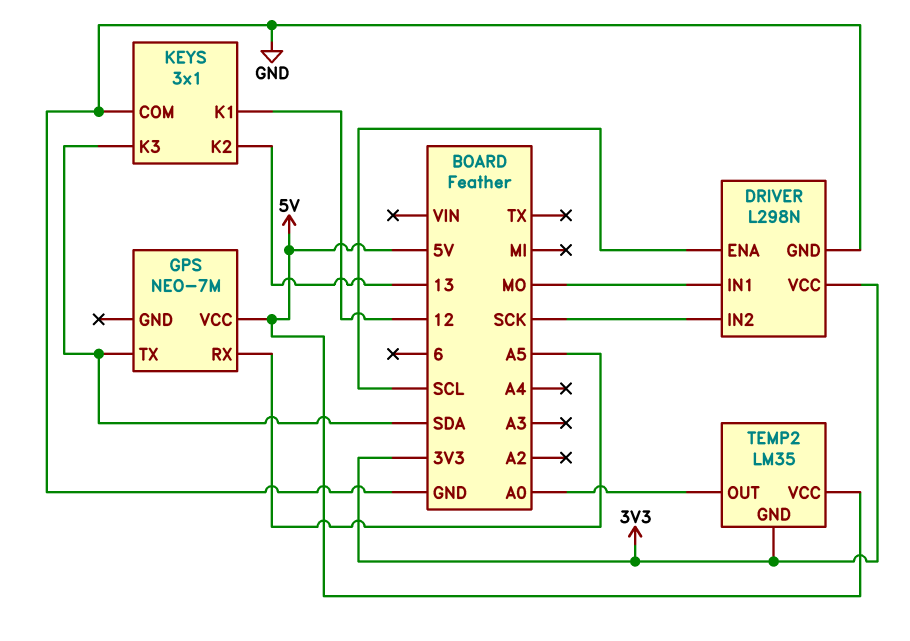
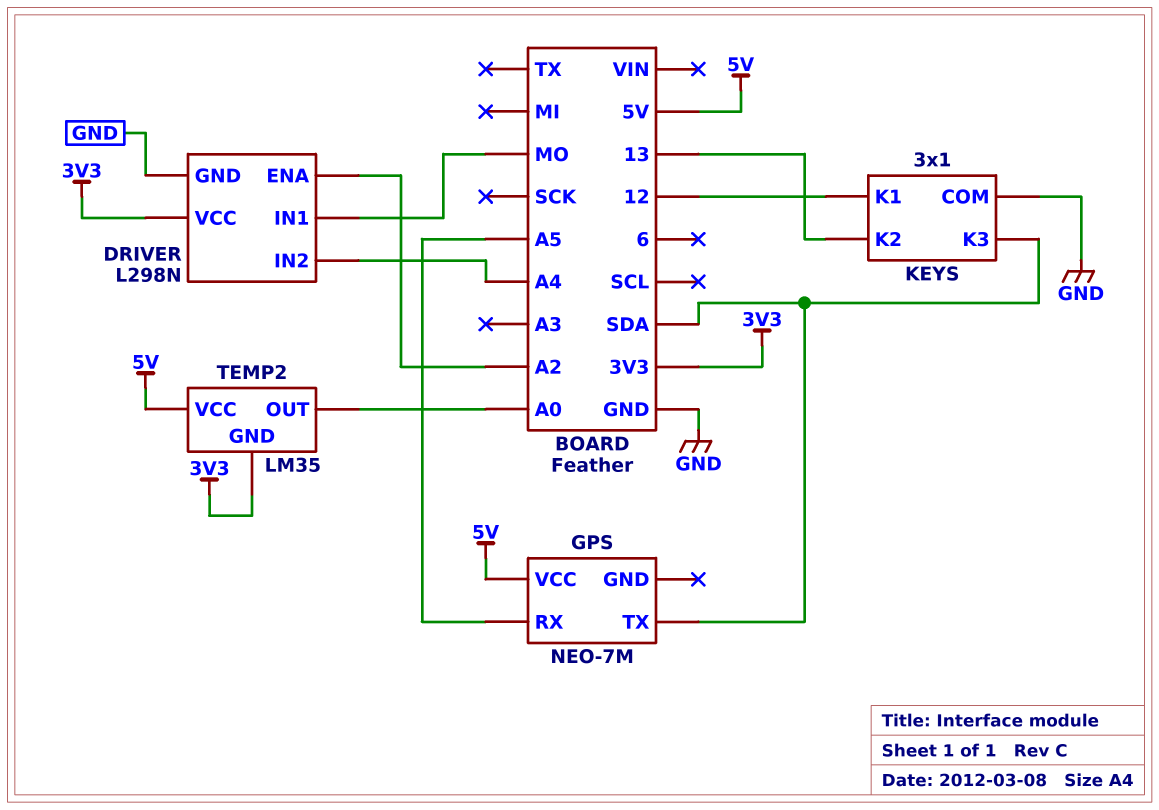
DRIVER pin ENA: SCL -> A2
DRIVER pin IN2: SCK -> A4

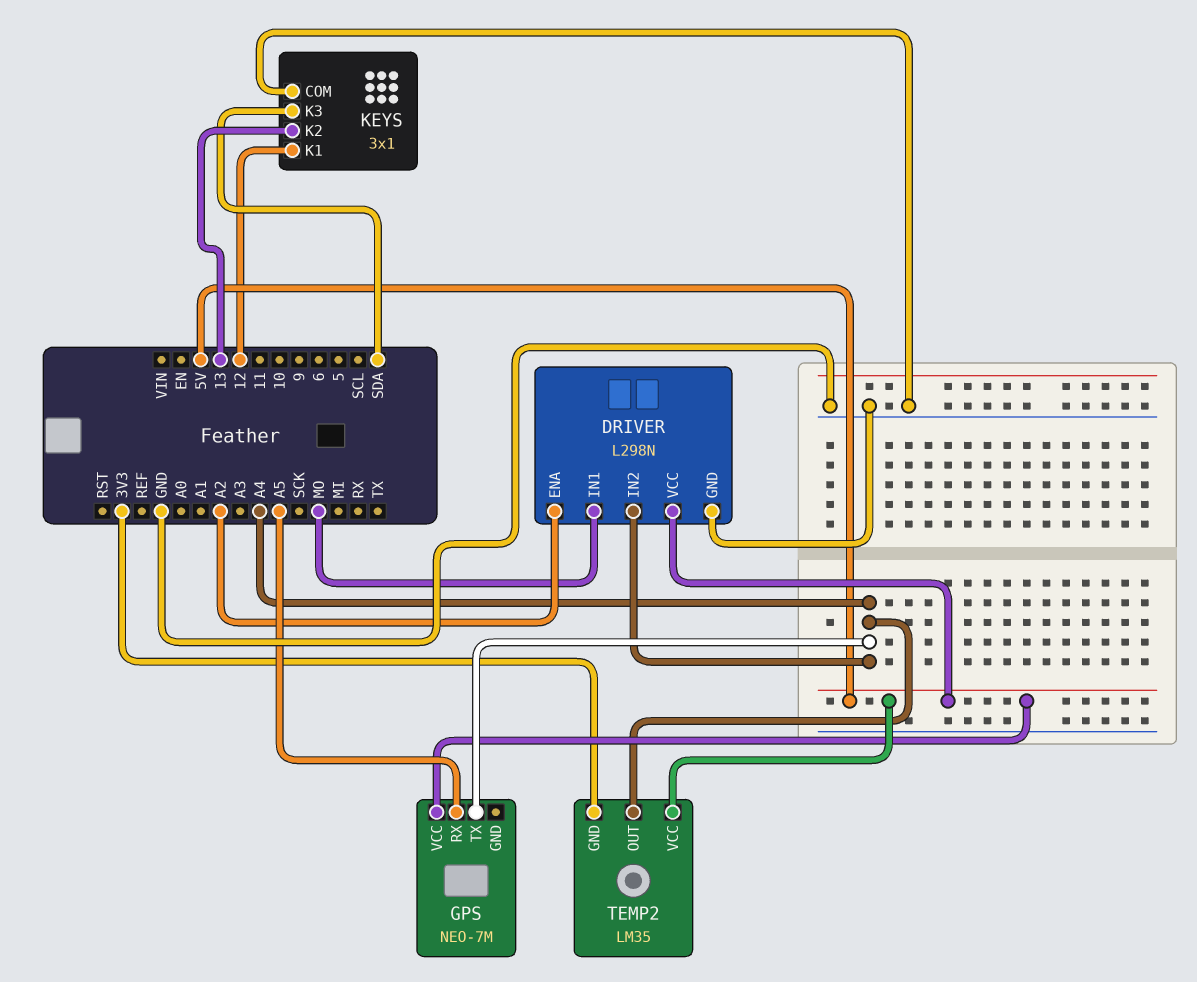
DRIVER pin VCC: 3V3 -> 5V
GPS pin TX: SDA -> A4
TEMP2 pin OUT: A0 -> A4

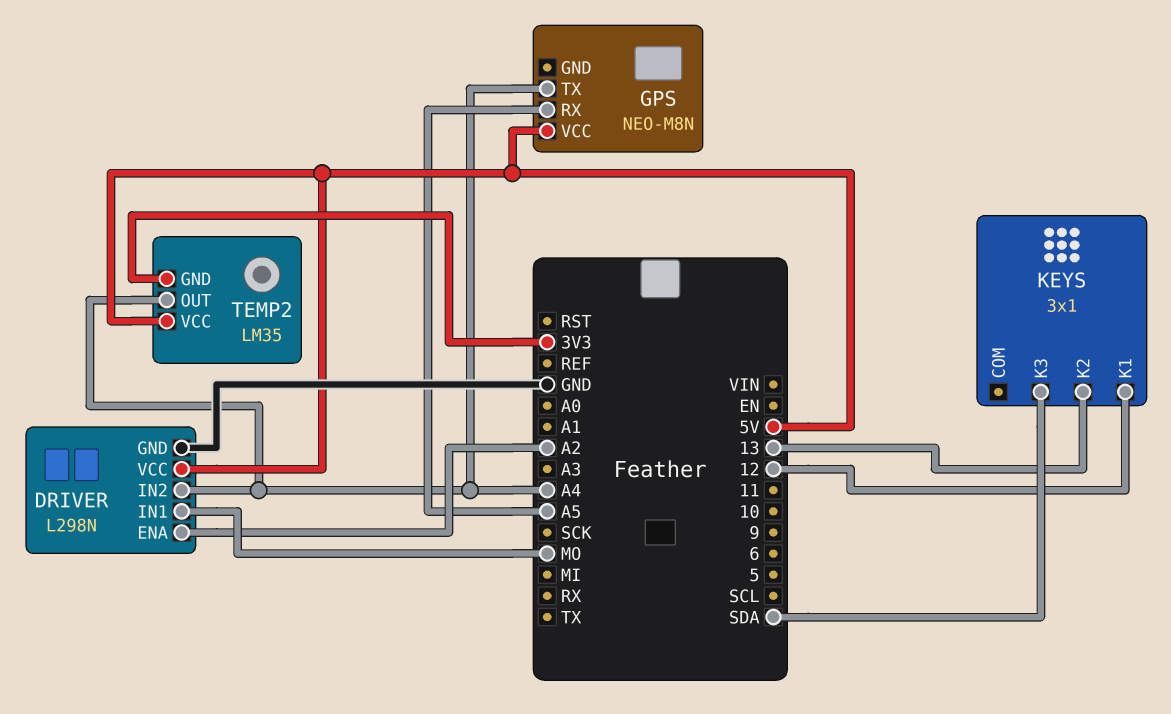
GPS: NEO-7M -> NEO-M8N
KEYS pin COM: GND -> none

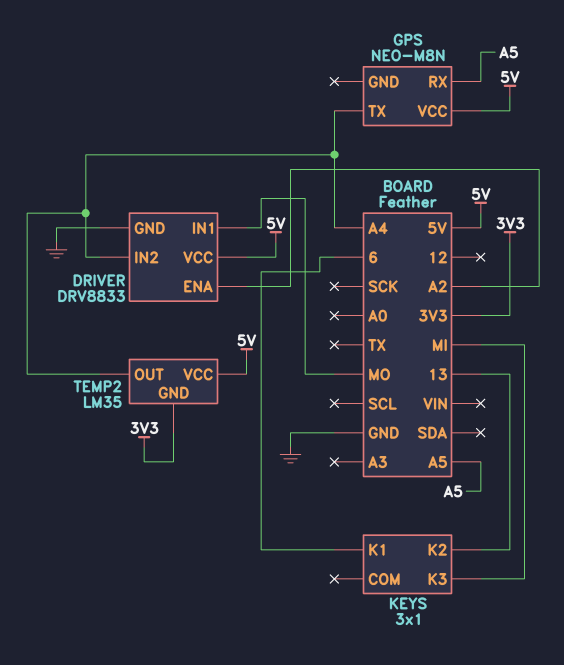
DRIVER: L298N -> DRV8833
KEYS pin K1: 12 -> 6
KEYS pin K3: SDA -> MI

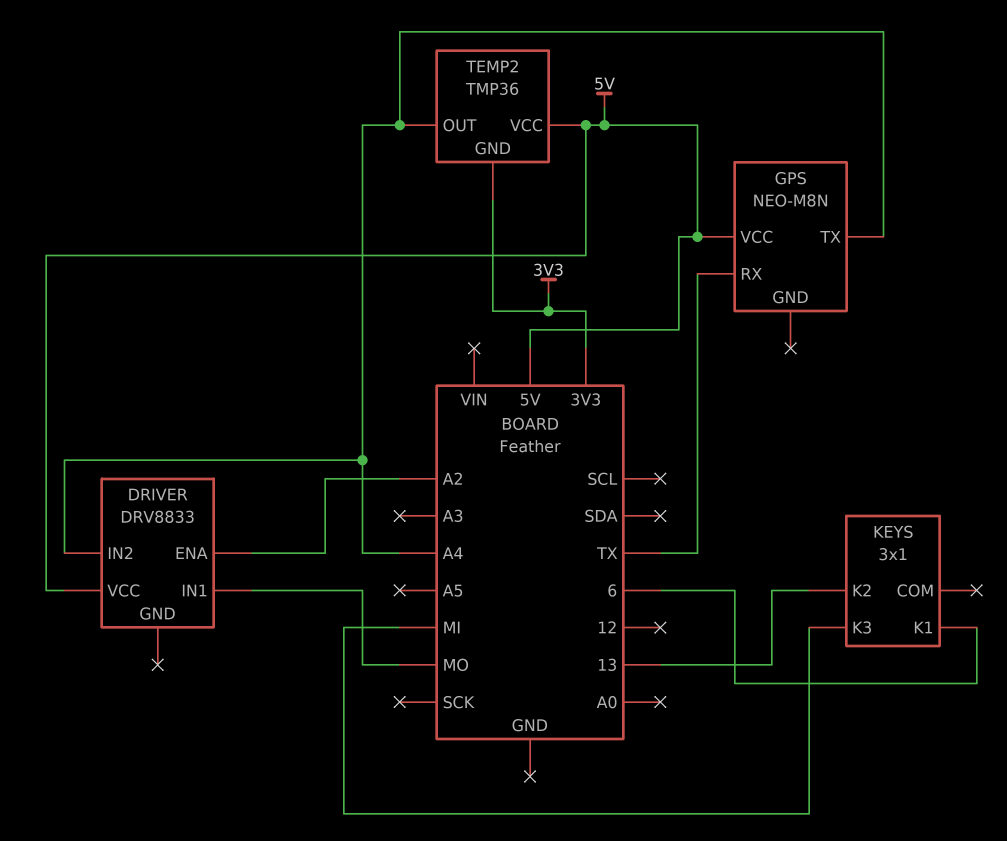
DRIVER pin GND: GND -> none
GPS pin RX: A5 -> TX
TEMP2: LM35 -> TMP36

